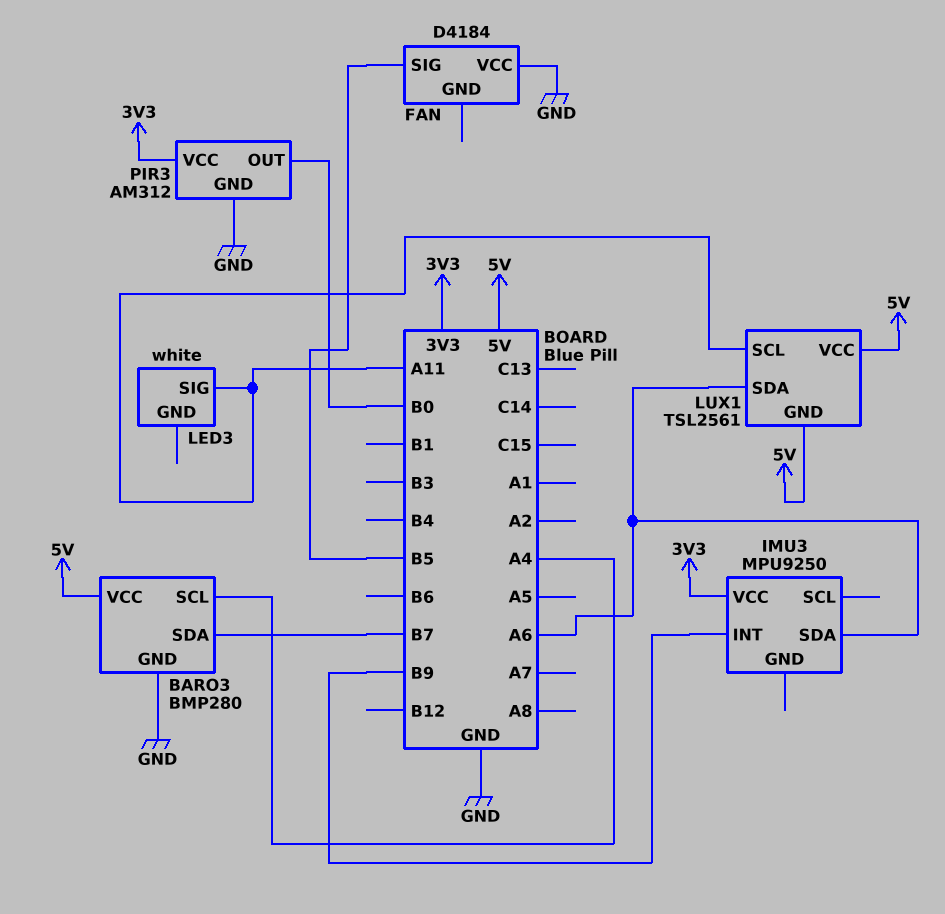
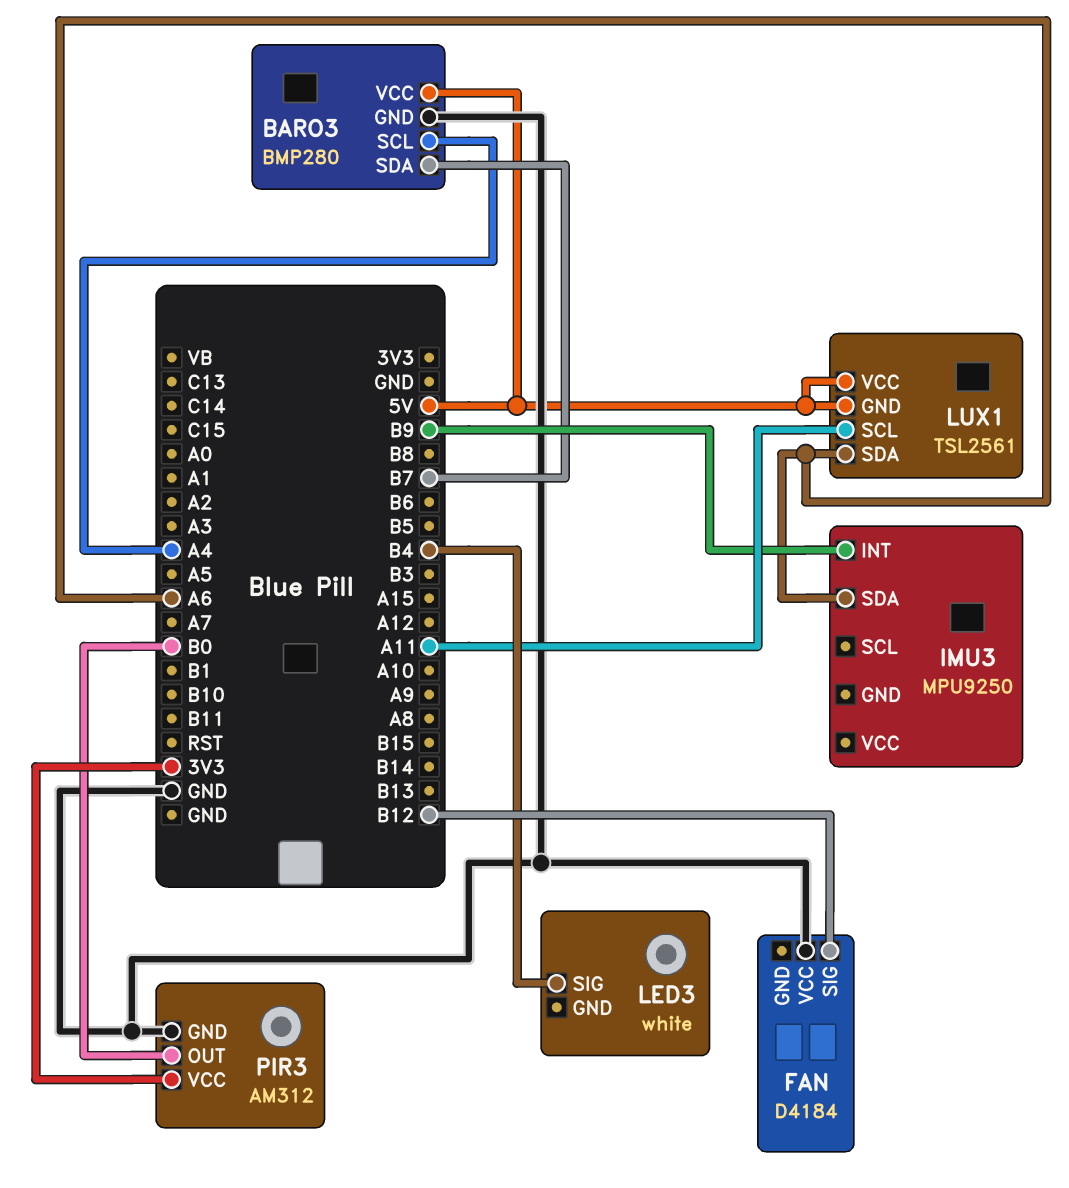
FAN pin SIG: B5 -> B12
IMU3 pin VCC: 3V3 -> none
LED3 pin SIG: A11 -> B4

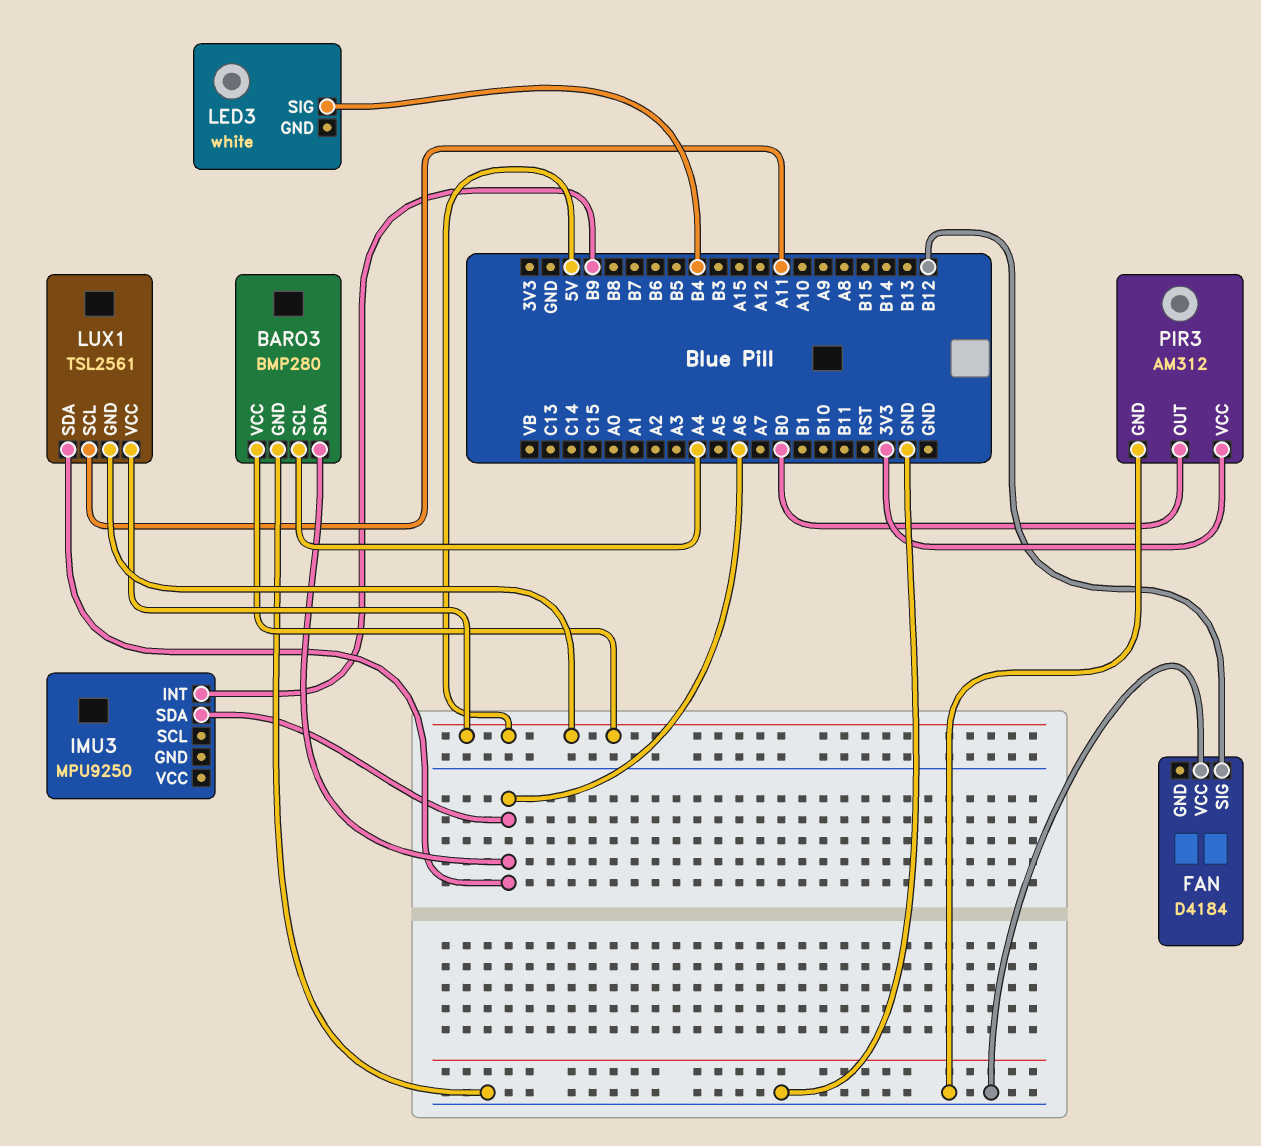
BARO3 pin SDA: B7 -> A6

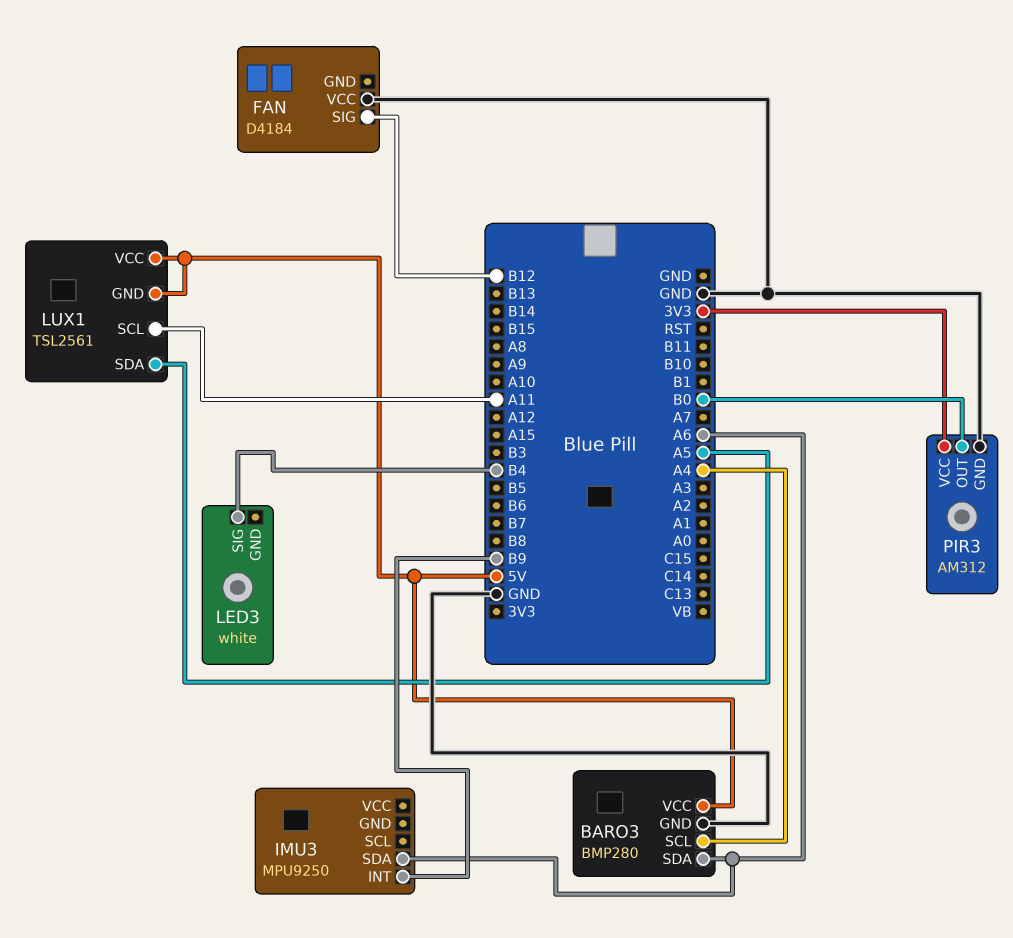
LUX1 pin SDA: A6 -> A5

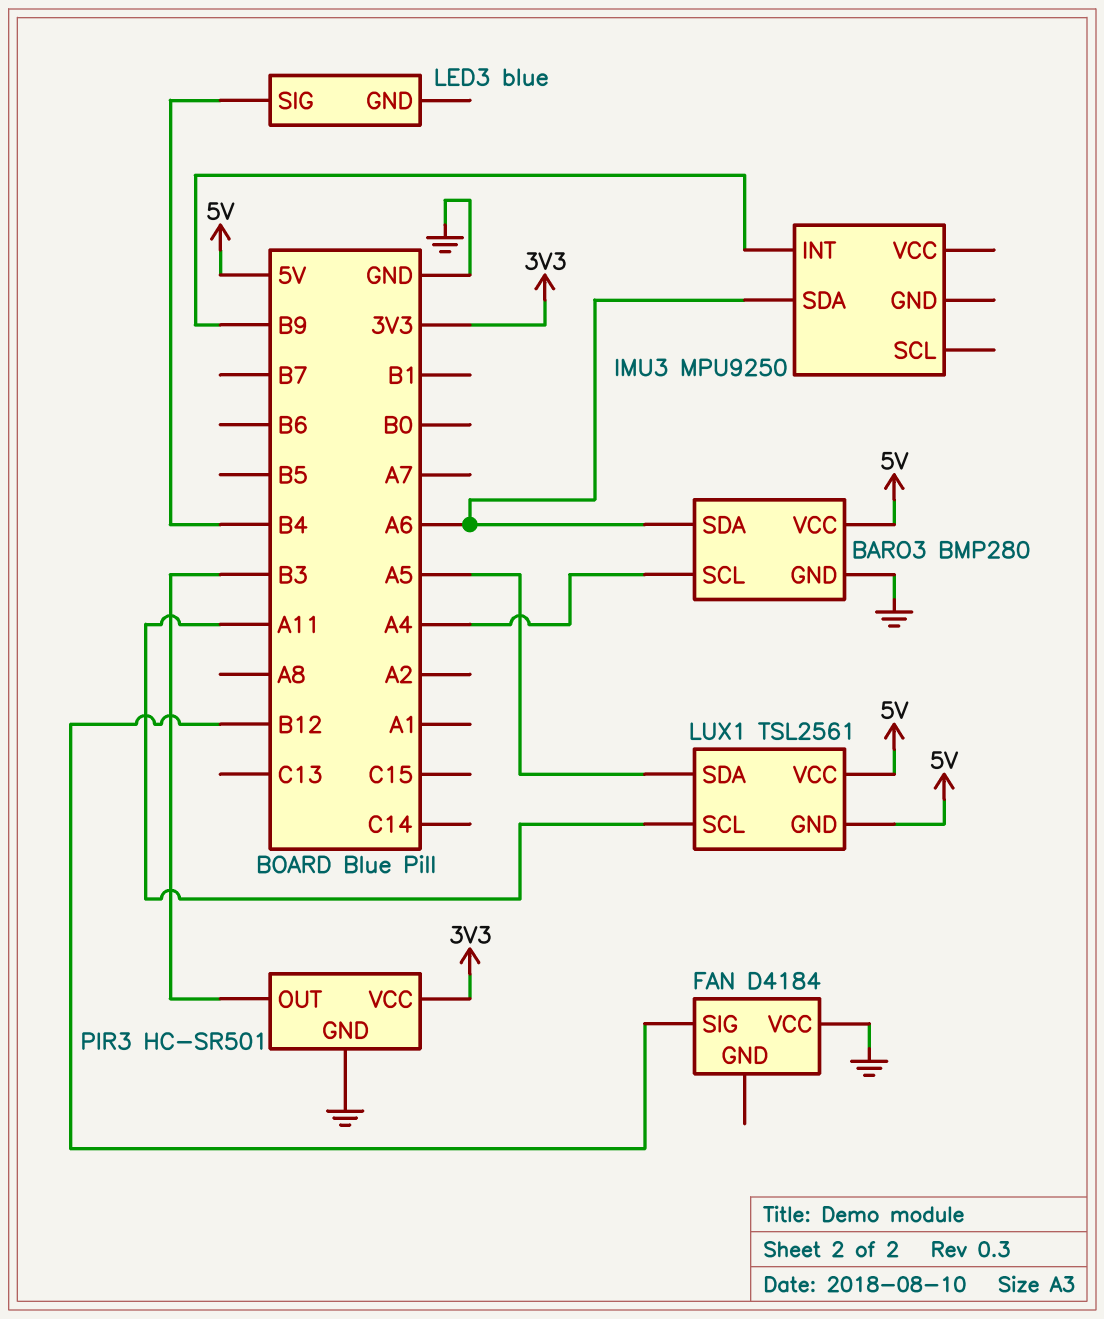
LED3: white -> blue
PIR3: AM312 -> HC-SR501
PIR3 pin OUT: B0 -> B3

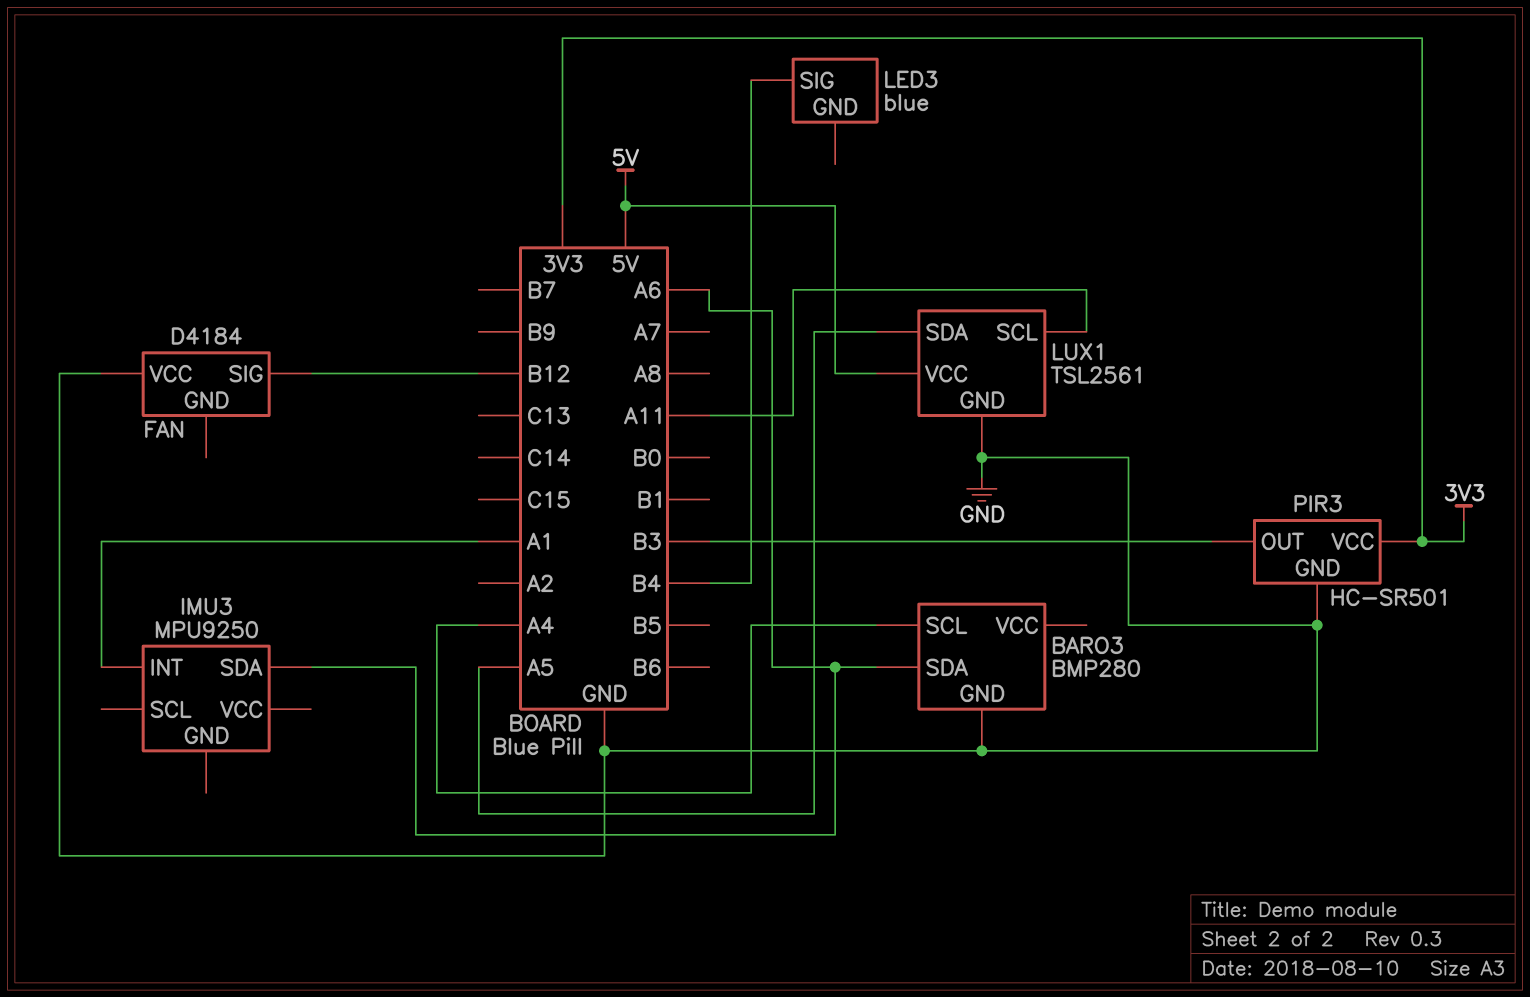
BARO3 pin VCC: 5V -> none
IMU3 pin INT: B9 -> A1
LUX1 pin GND: 5V -> GND

